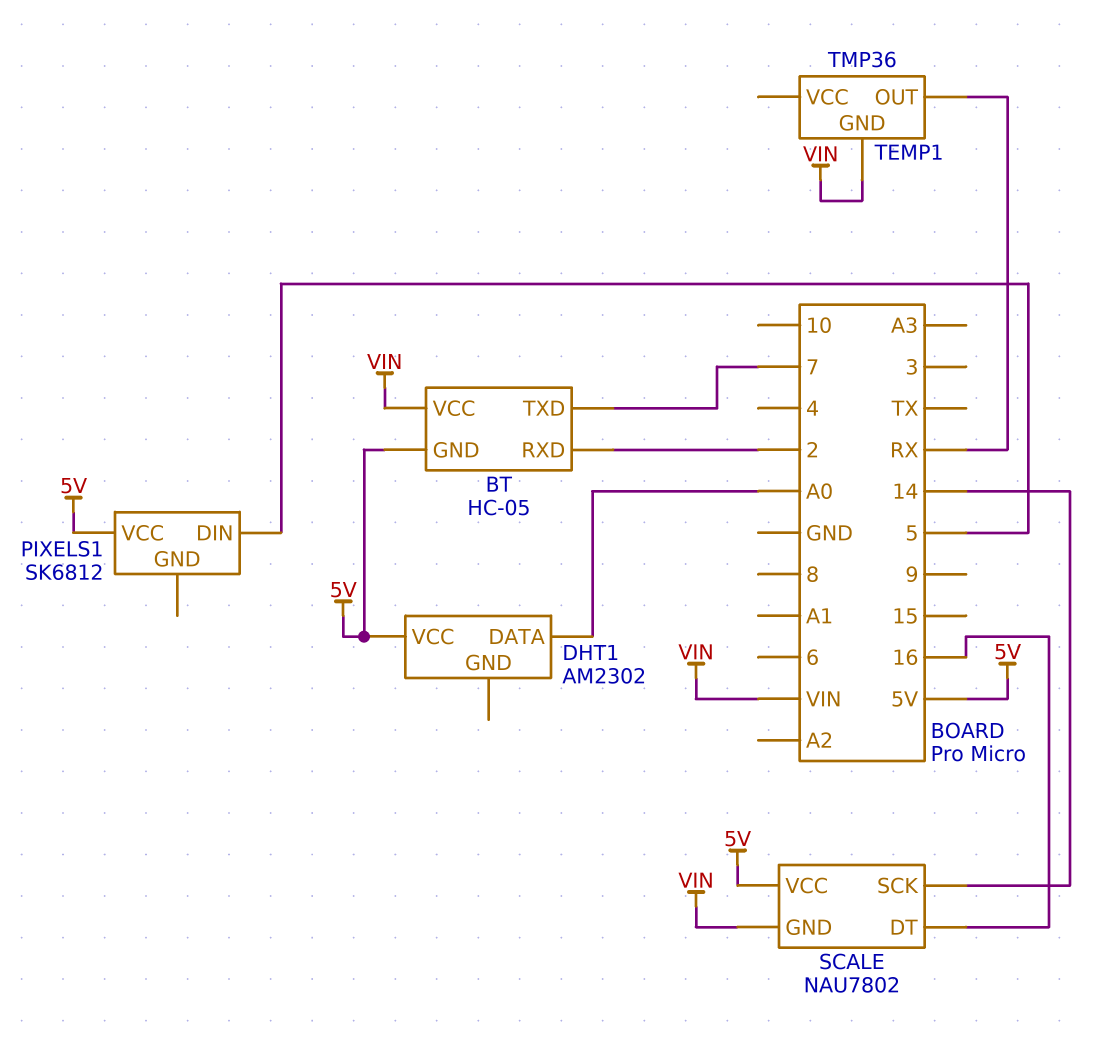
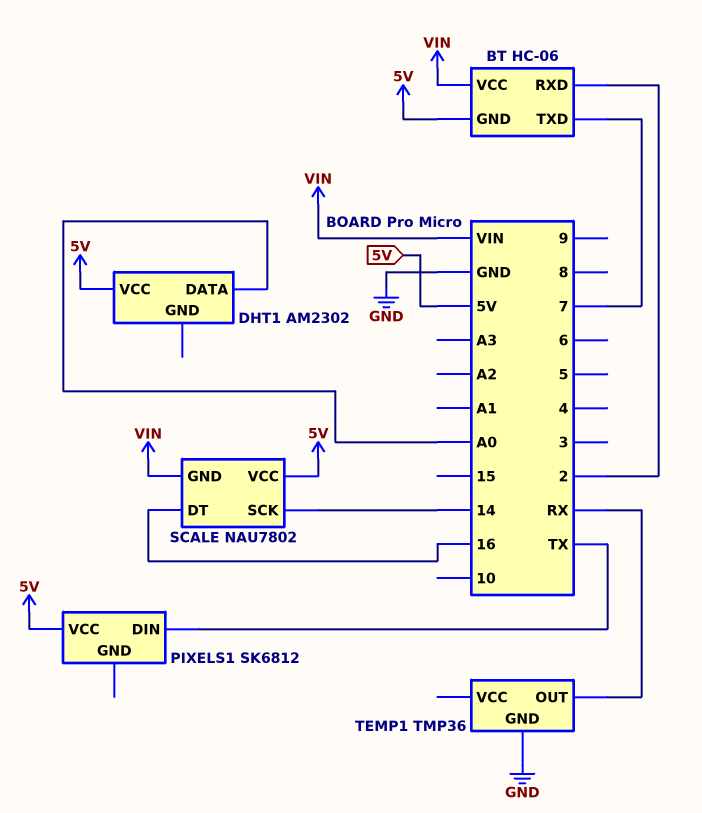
BT: HC-05 -> HC-06
PIXELS1 pin DIN: 5 -> TX
TEMP1 pin GND: VIN -> GND

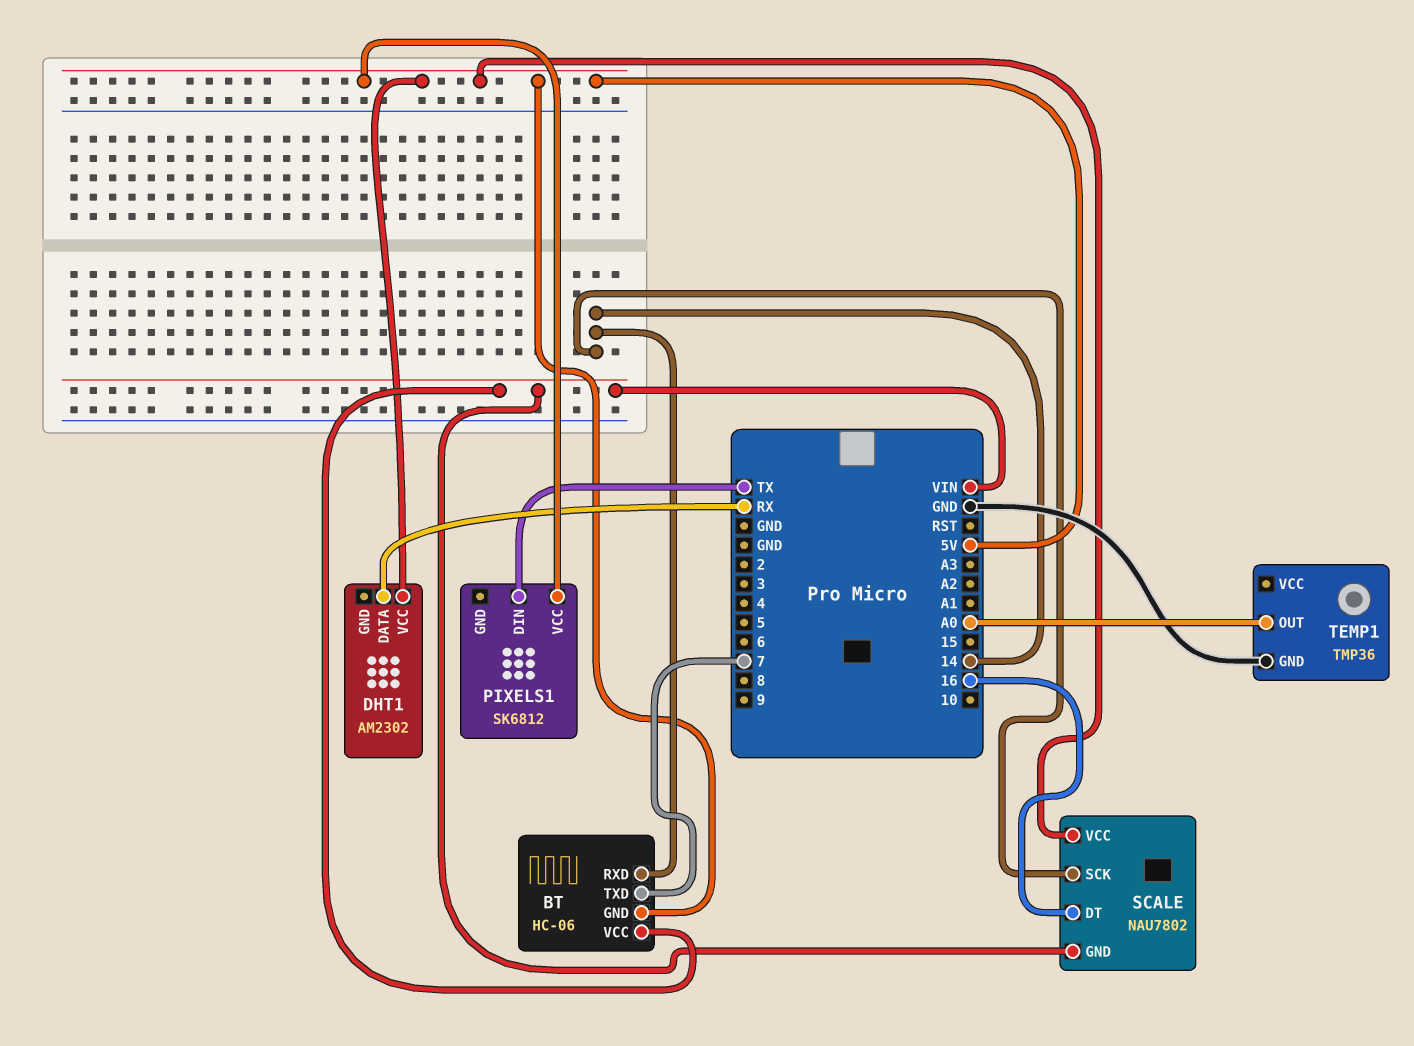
BT pin RXD: 2 -> 14
DHT1 pin DATA: A0 -> RX
TEMP1 pin OUT: RX -> A0

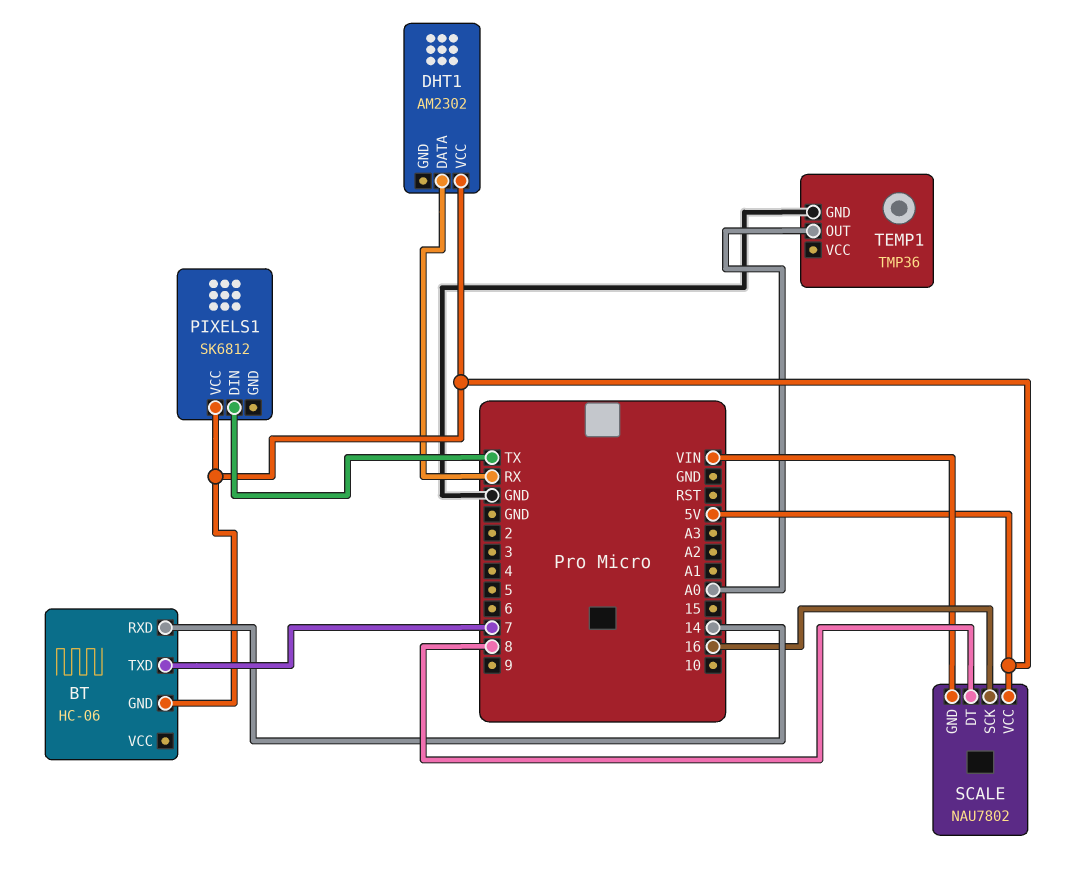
BT pin VCC: VIN -> none
SCALE pin DT: 16 -> 8
SCALE pin SCK: 14 -> 16

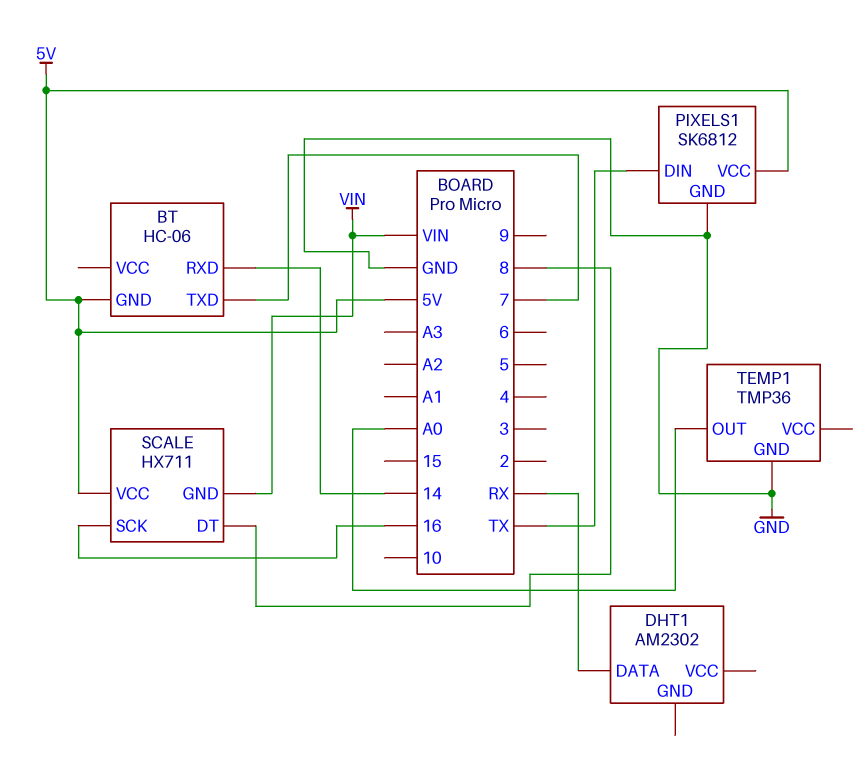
DHT1 pin VCC: 5V -> none
PIXELS1 pin GND: none -> GND
SCALE: NAU7802 -> HX711

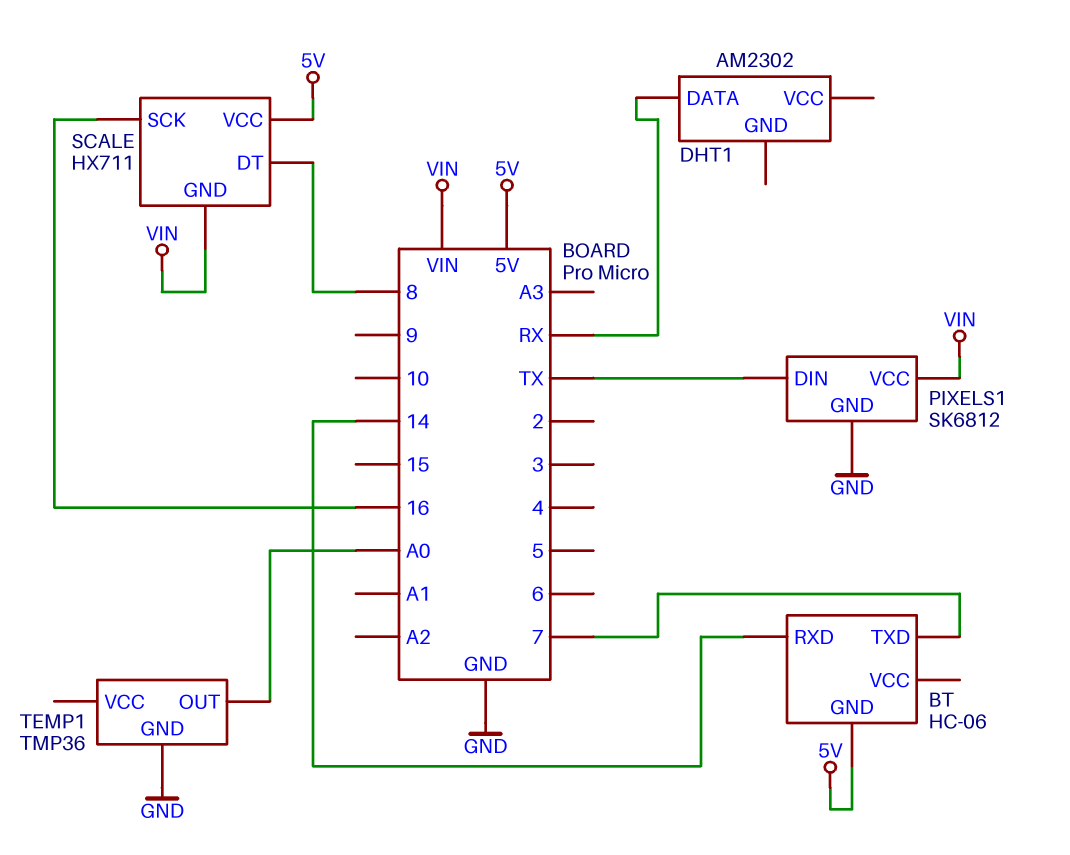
PIXELS1 pin VCC: 5V -> VIN

